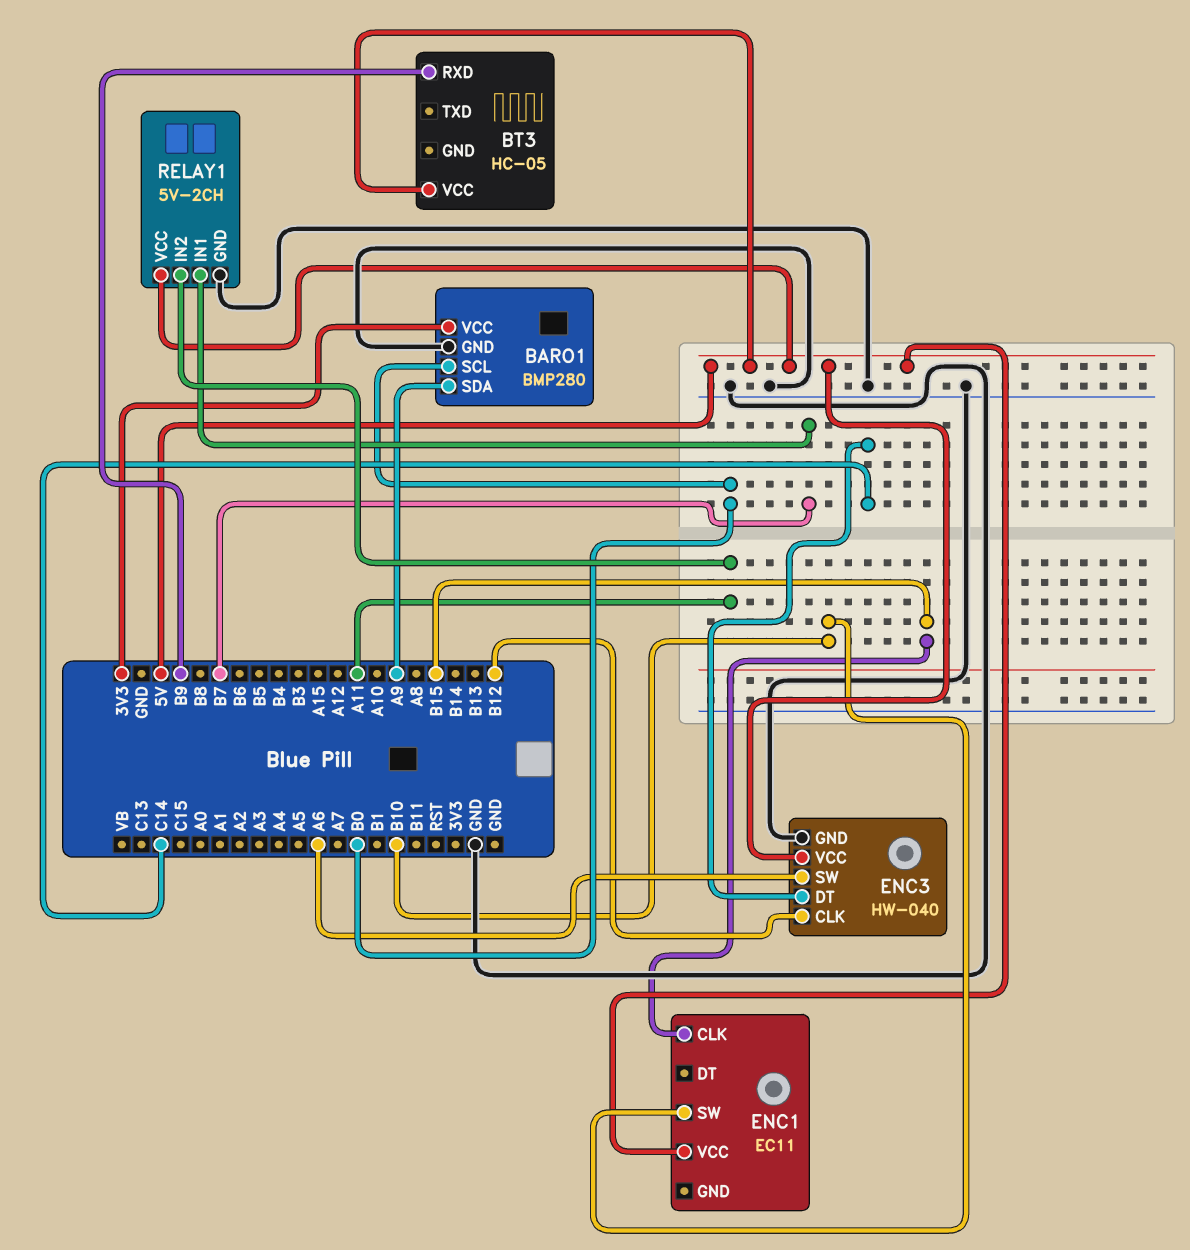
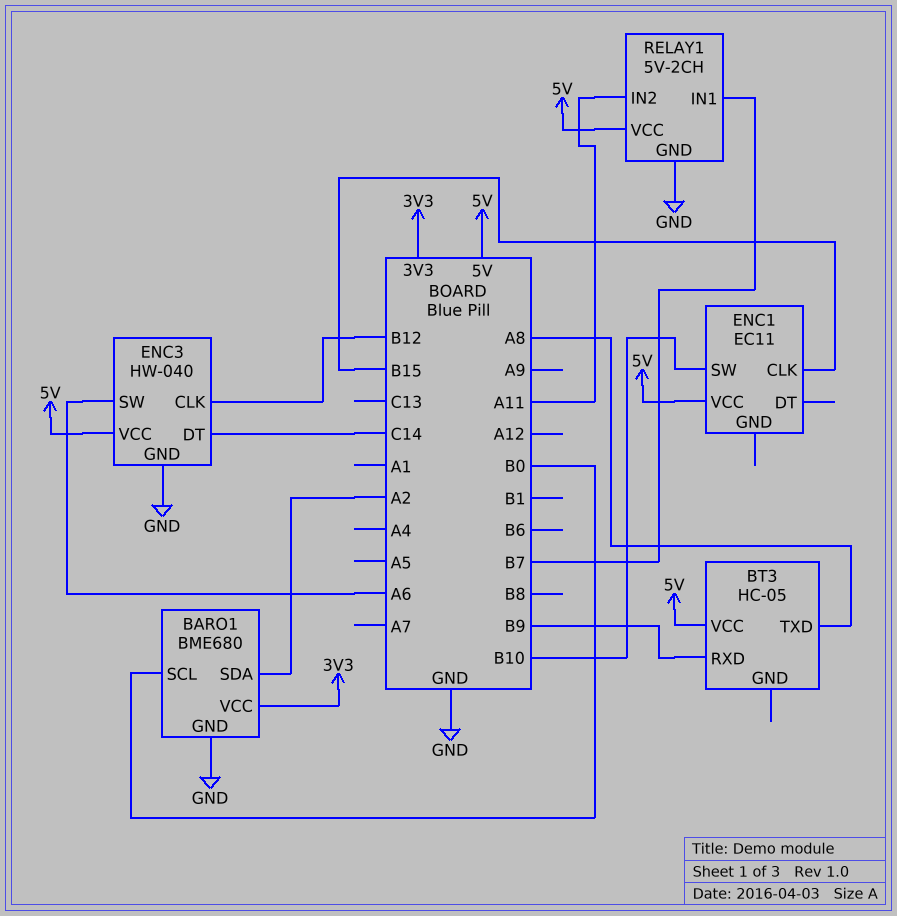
BARO1: BMP280 -> BME680
BARO1 pin SDA: A9 -> A2
BT3 pin TXD: none -> A8

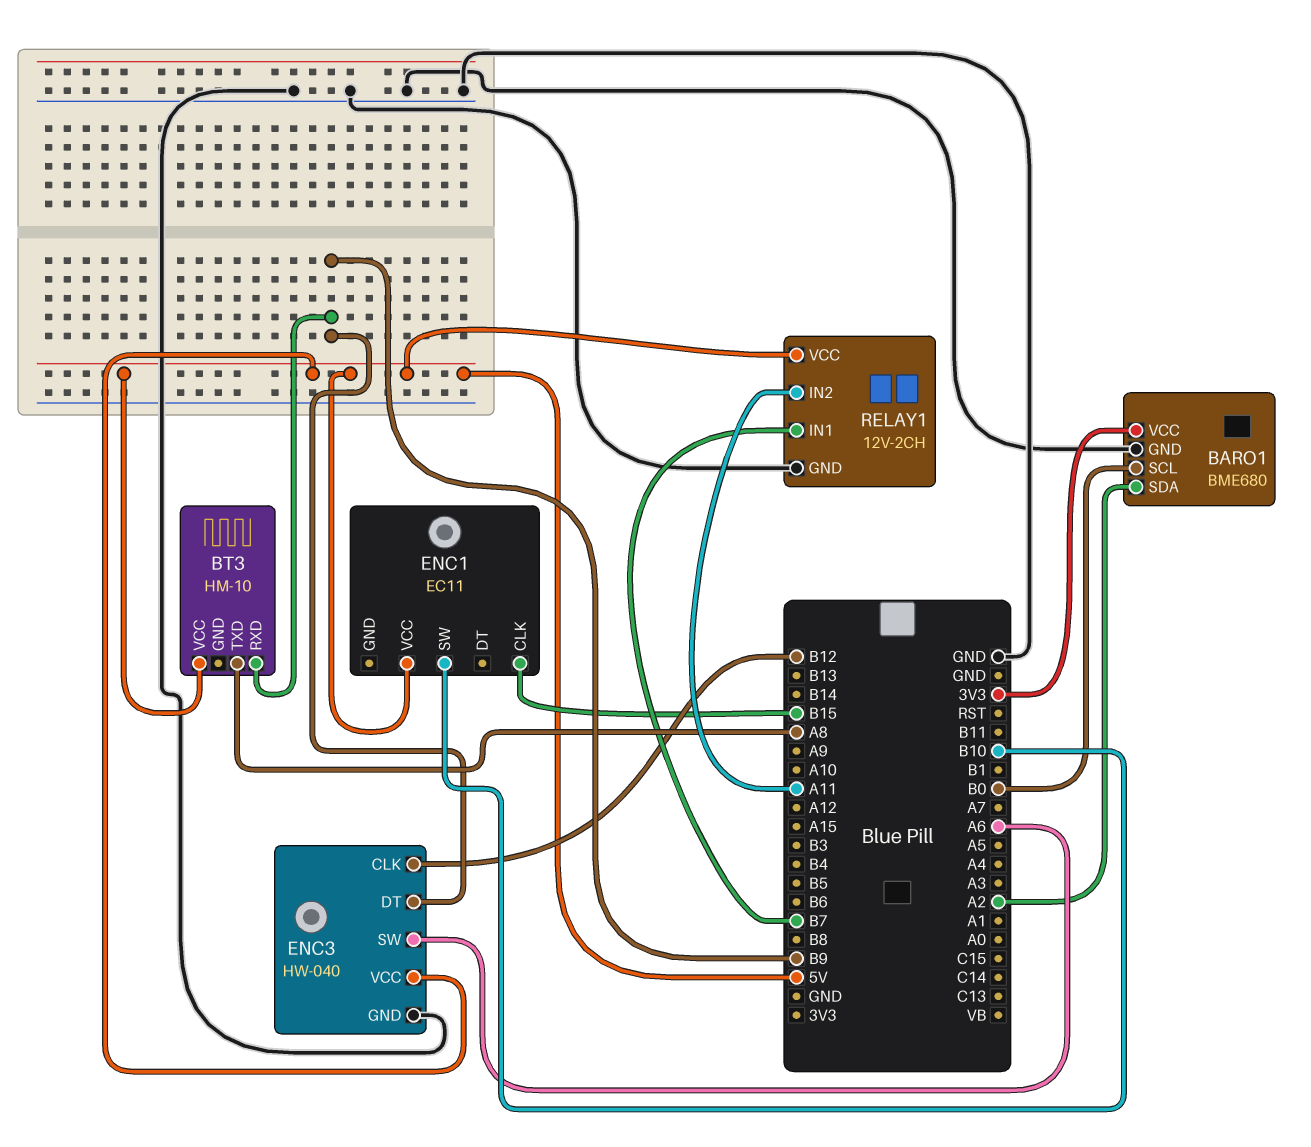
BT3: HC-05 -> HM-10
ENC3 pin DT: C14 -> B9
RELAY1: 5V-2CH -> 12V-2CH

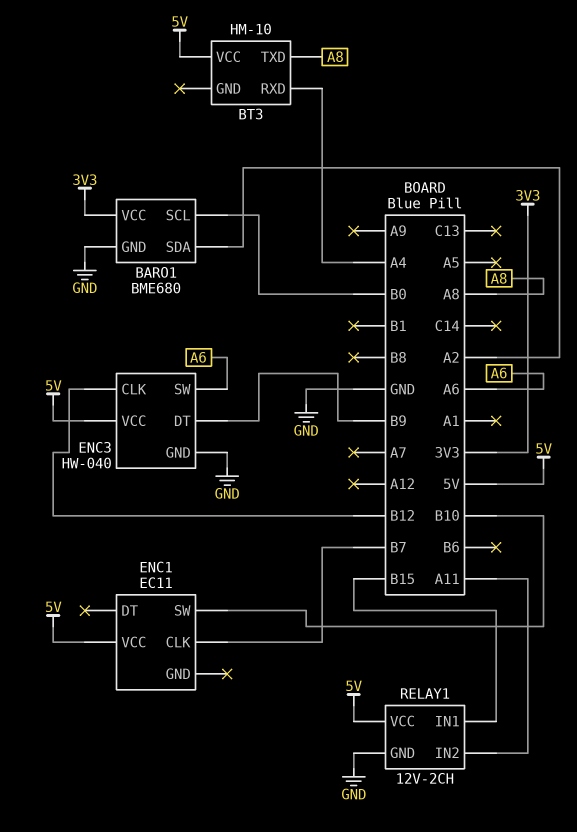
BT3 pin RXD: B9 -> A4
ENC1 pin CLK: B15 -> B7
RELAY1 pin IN1: B7 -> B15

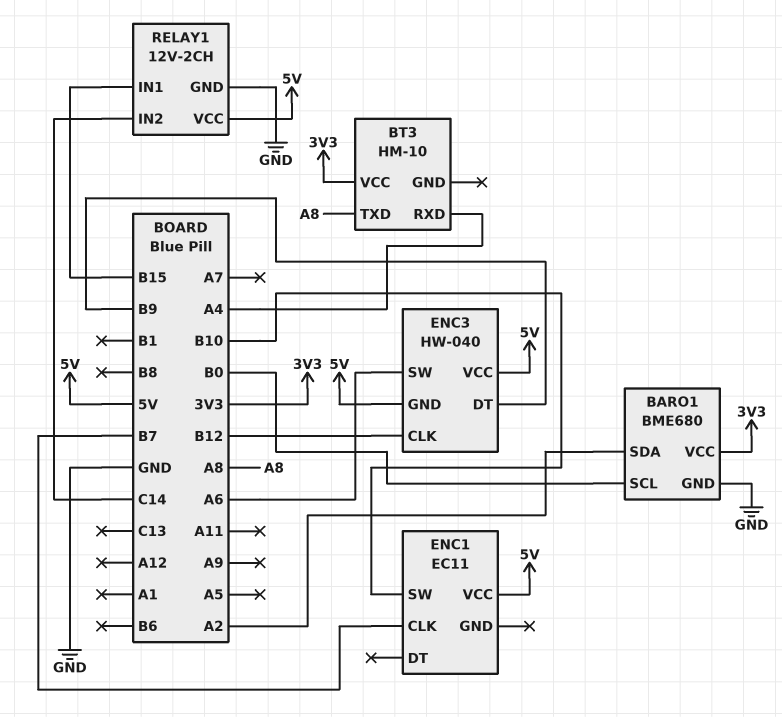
BT3 pin VCC: 5V -> 3V3
ENC3 pin GND: GND -> 5V
RELAY1 pin IN2: A11 -> C14

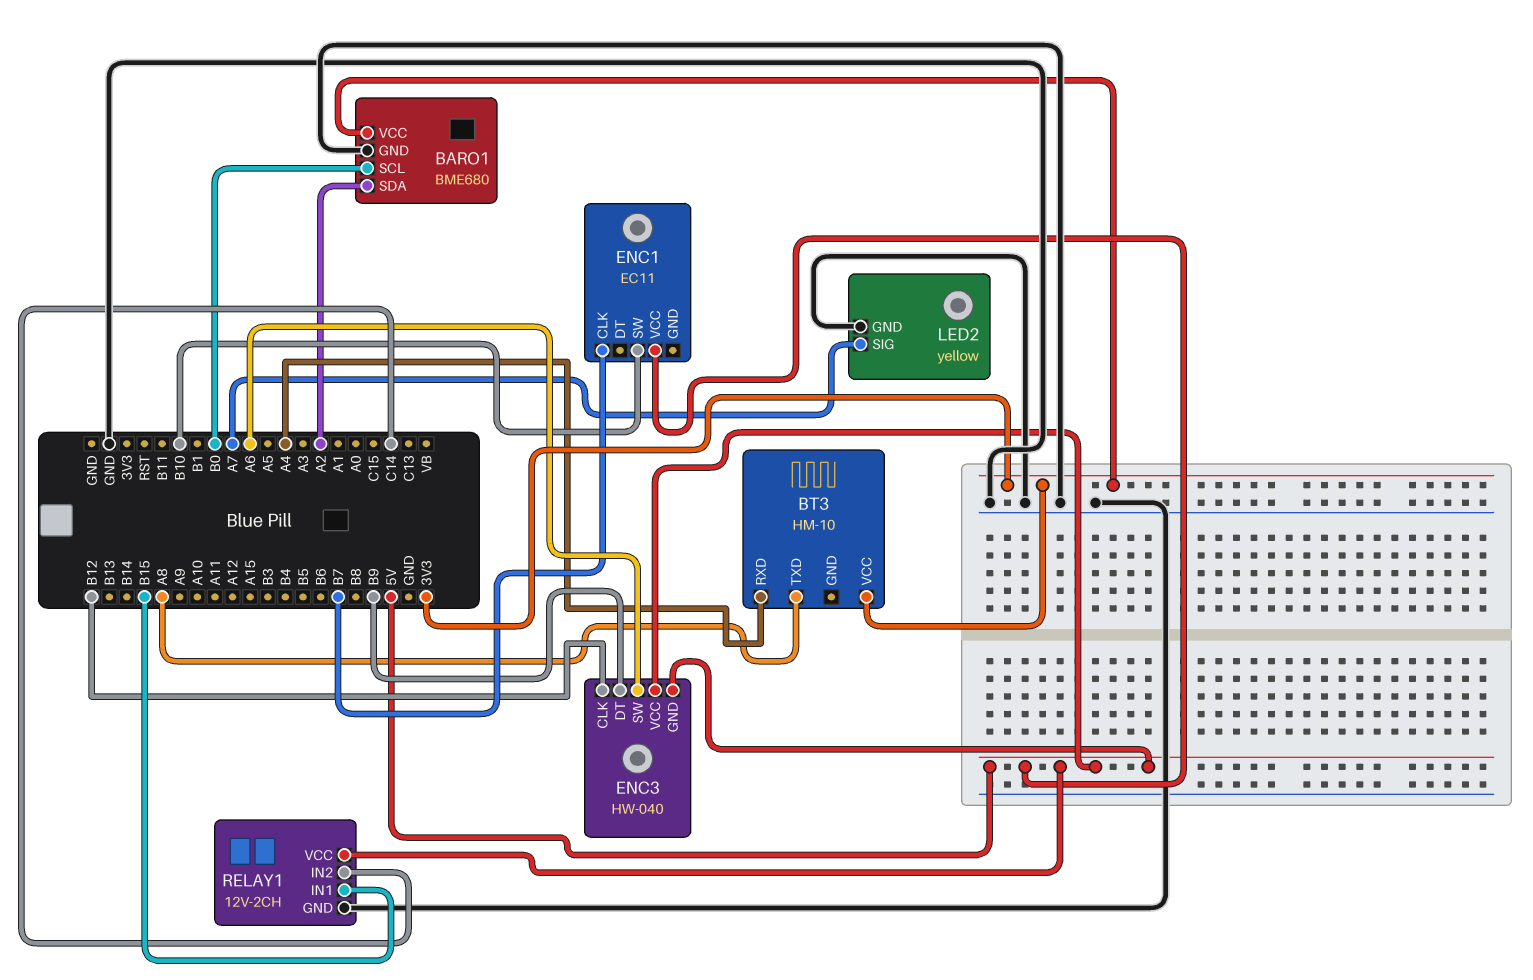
LED2: none -> yellow
LED2 pin GND: none -> GND
LED2 pin SIG: none -> A7

